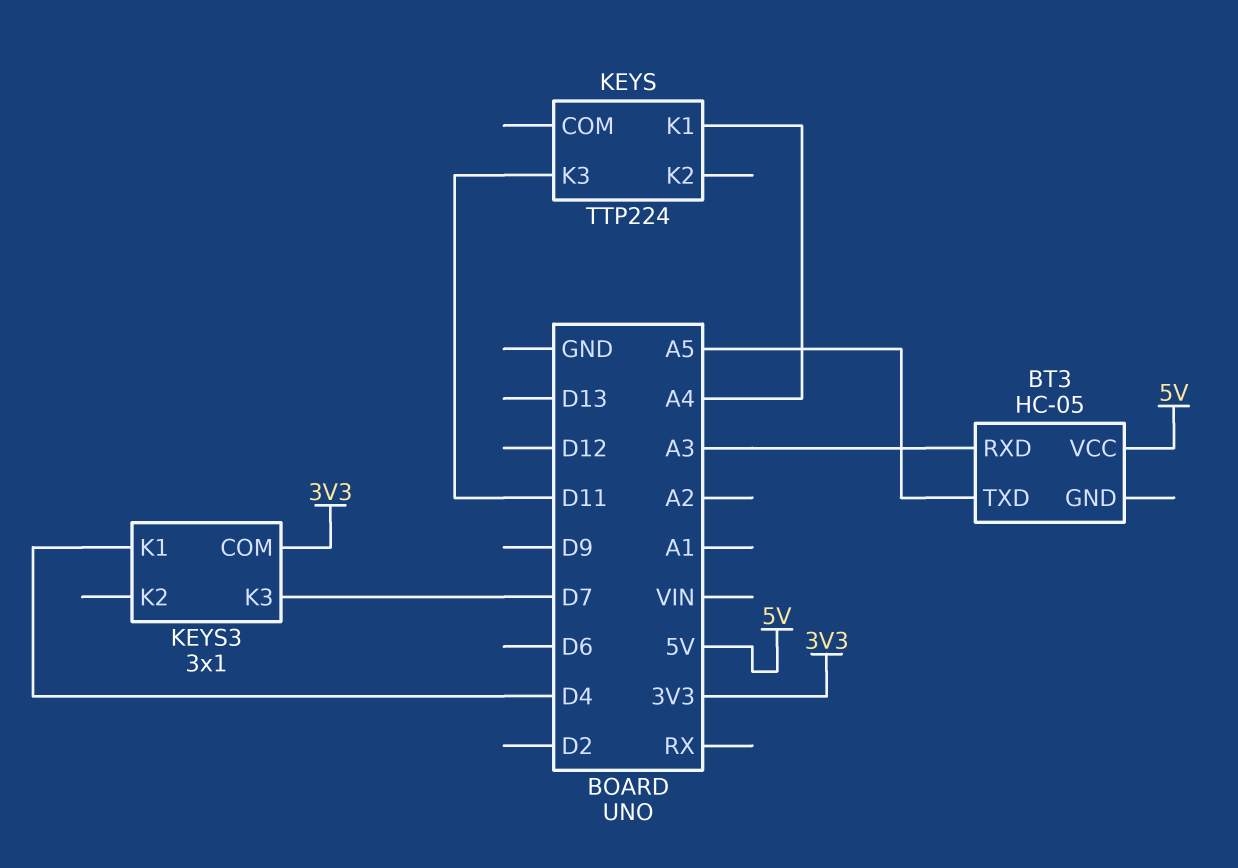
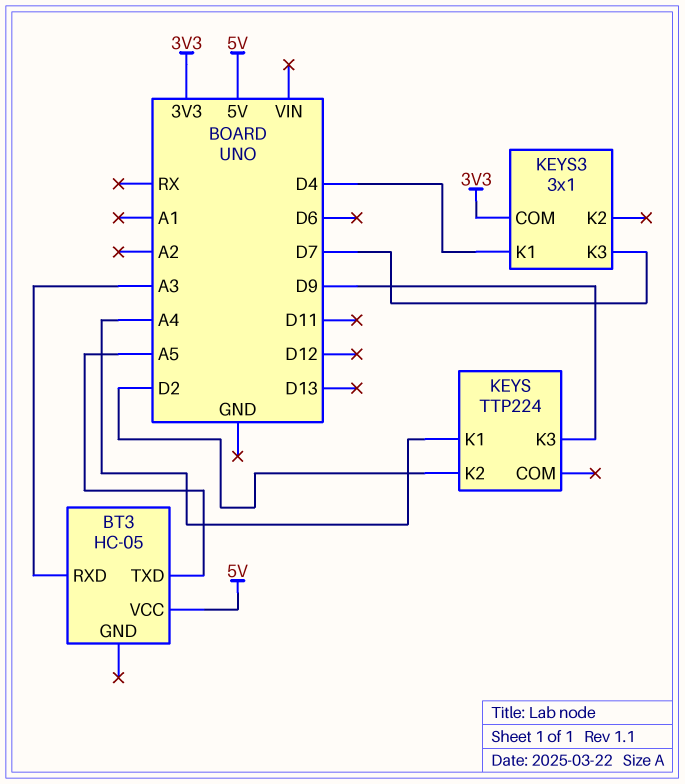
KEYS pin K2: none -> D2
KEYS pin K3: D11 -> D9

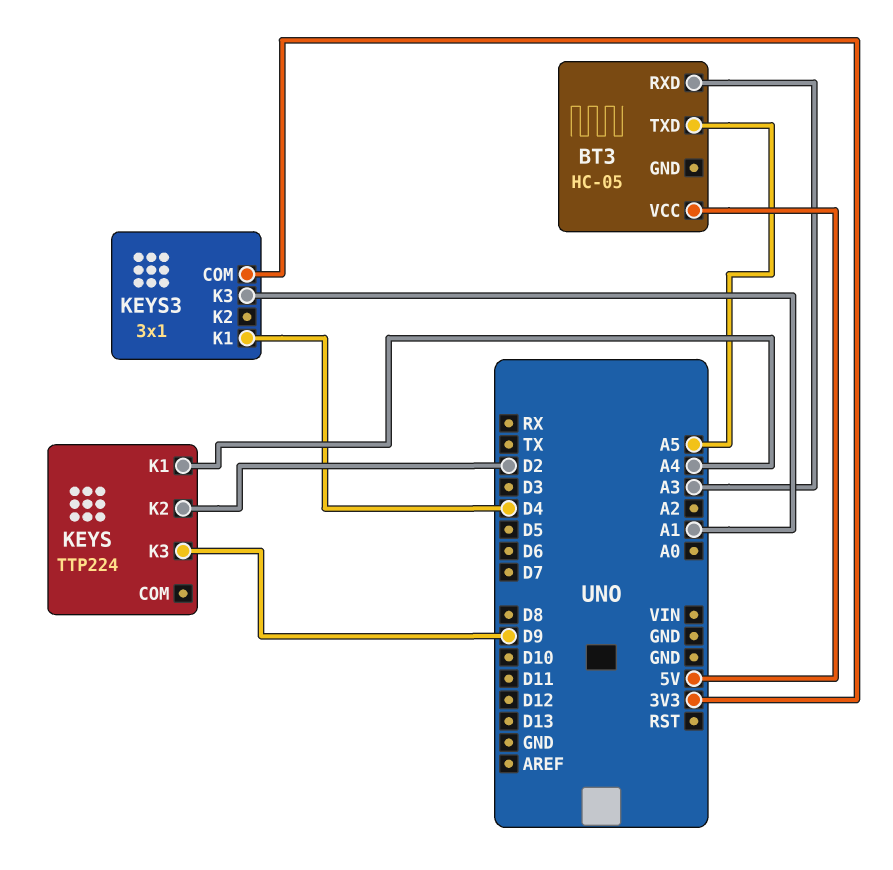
KEYS3 pin K3: D7 -> A1

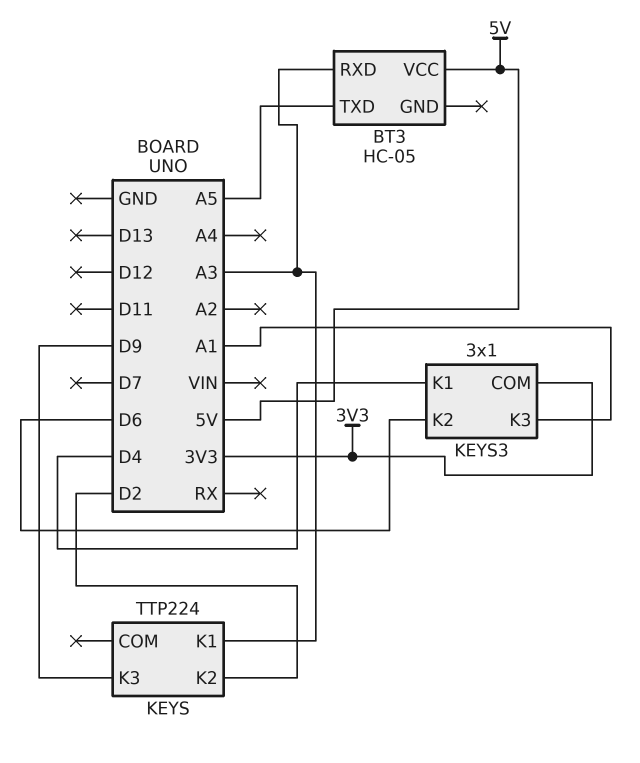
KEYS pin K1: A4 -> A3
KEYS3 pin K2: none -> D6

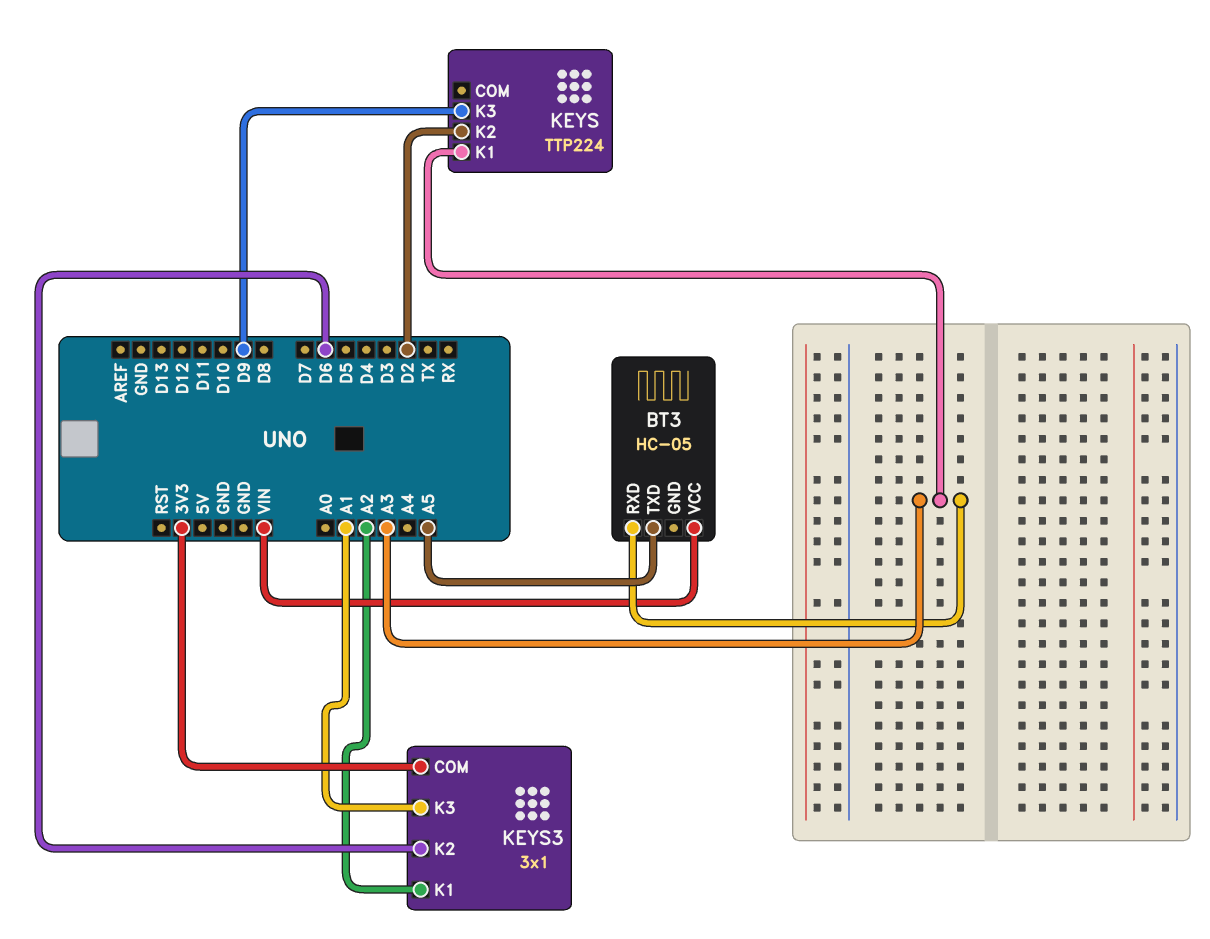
BT3 pin VCC: 5V -> VIN
KEYS3 pin K1: D4 -> A2

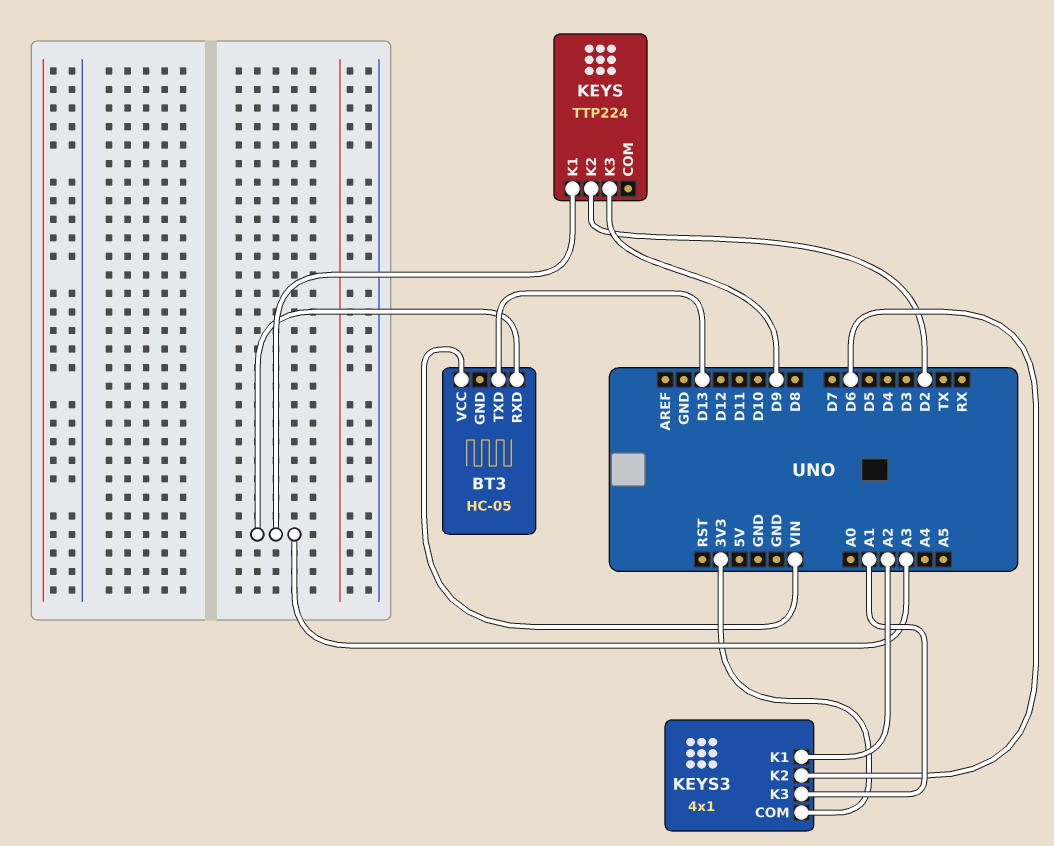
BT3 pin TXD: A5 -> D13
KEYS3: 3x1 -> 4x1

